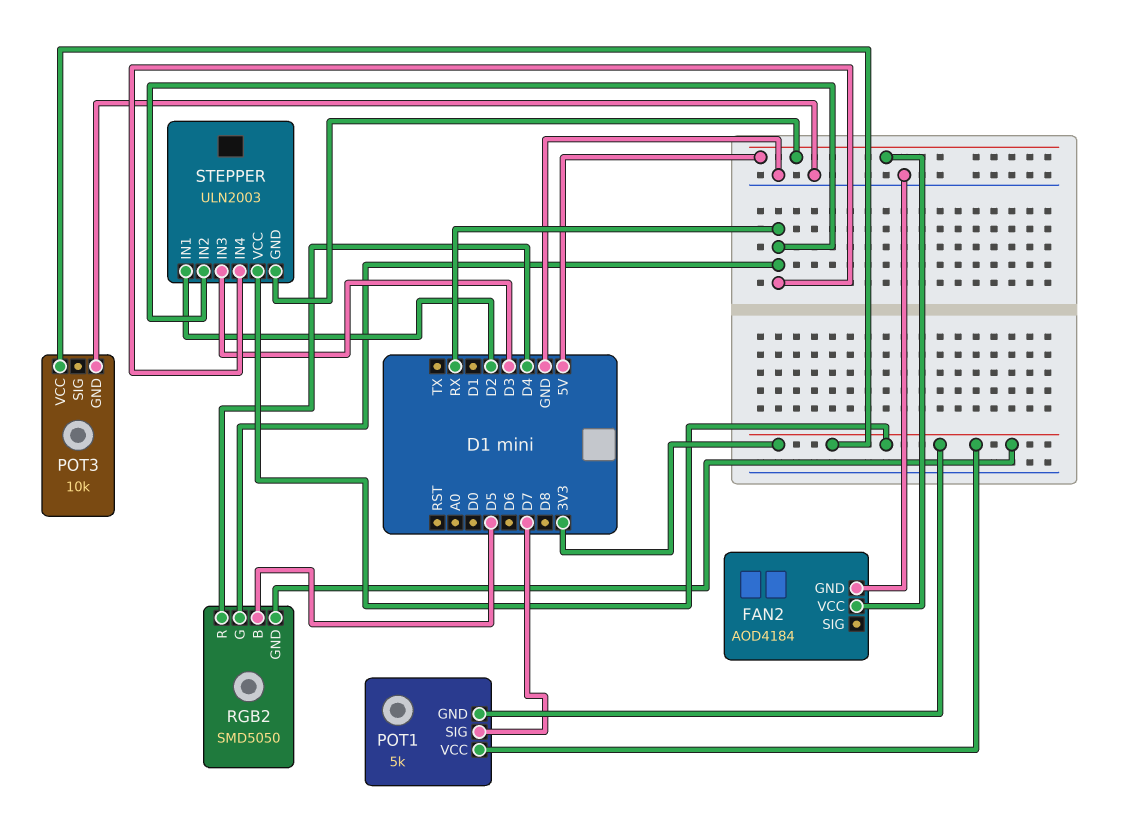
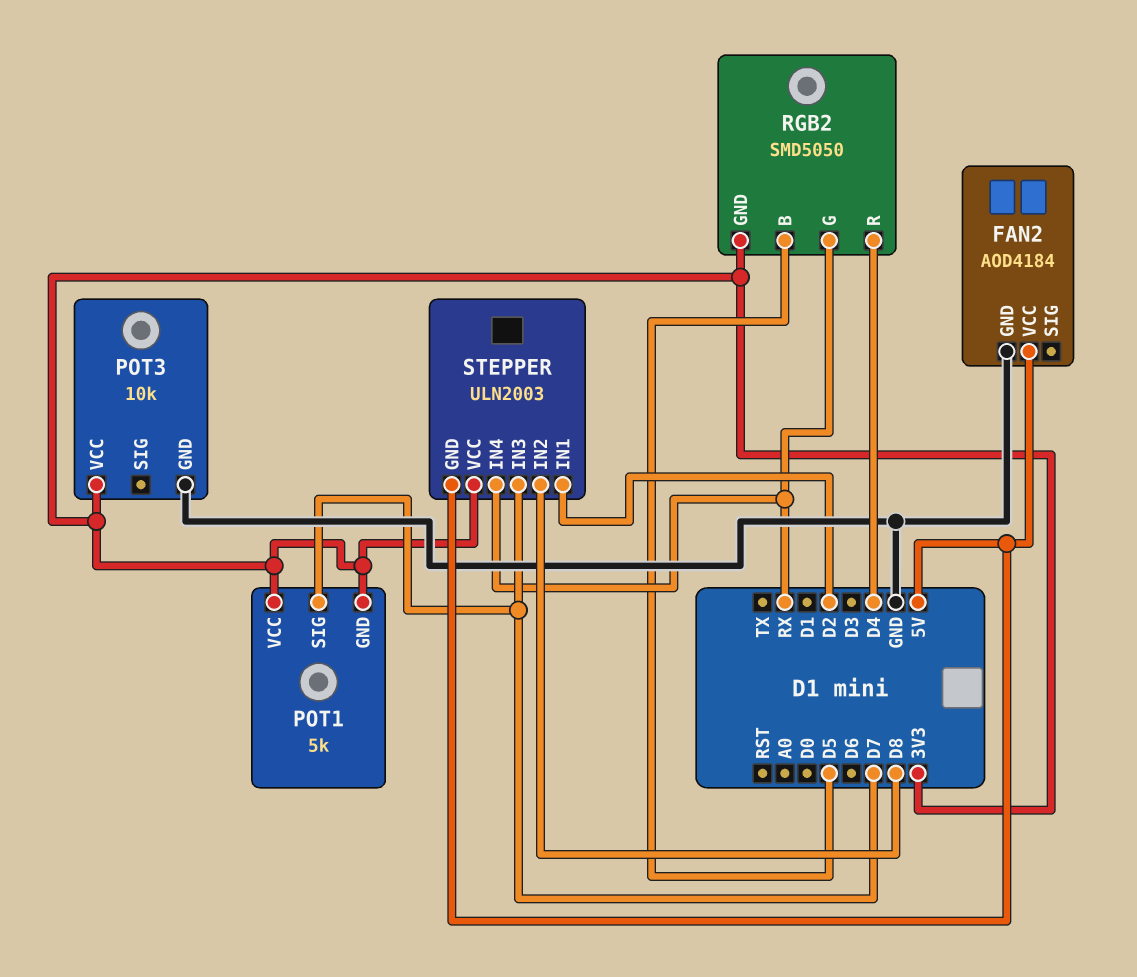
STEPPER pin IN2: RX -> D8
STEPPER pin IN3: D3 -> D7

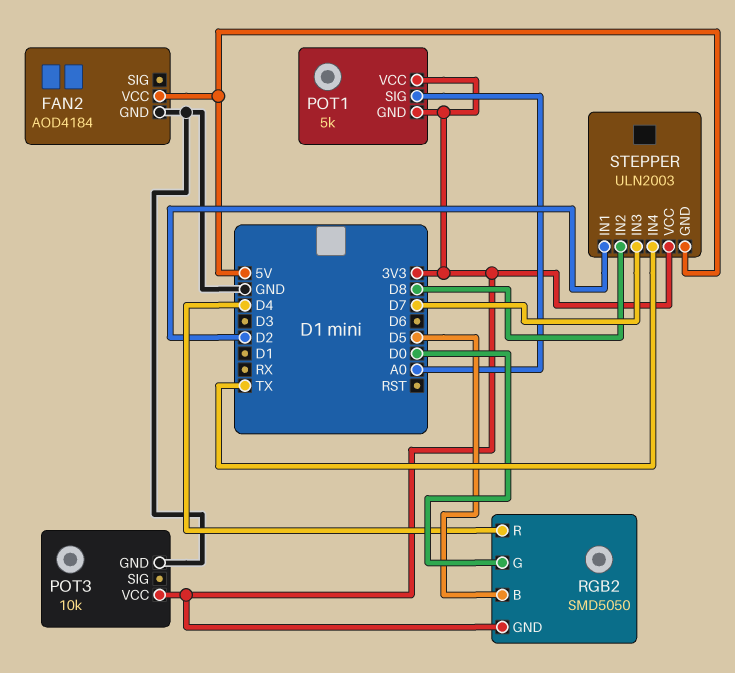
POT1 pin SIG: D7 -> A0
RGB2 pin G: RX -> D0
STEPPER pin IN4: RX -> TX

